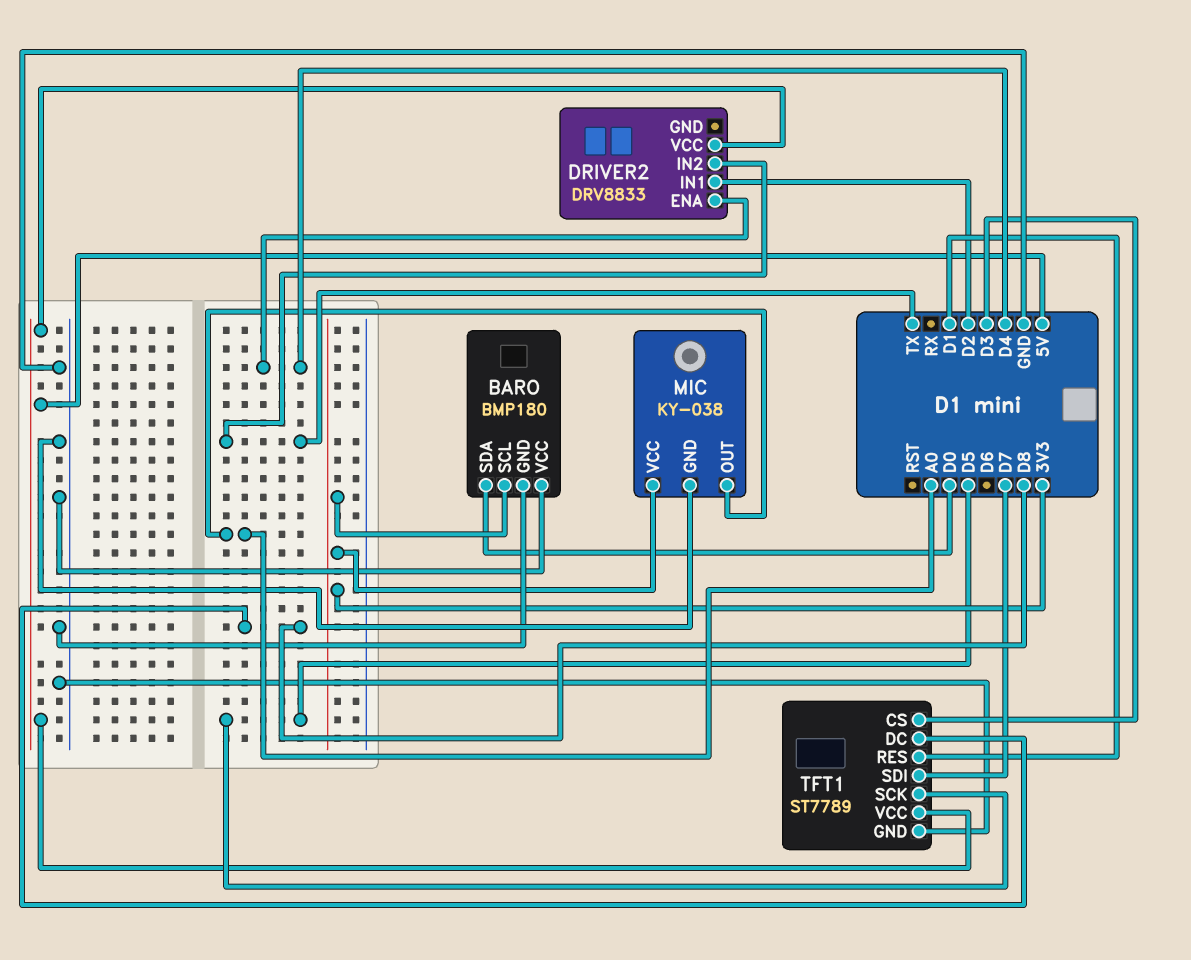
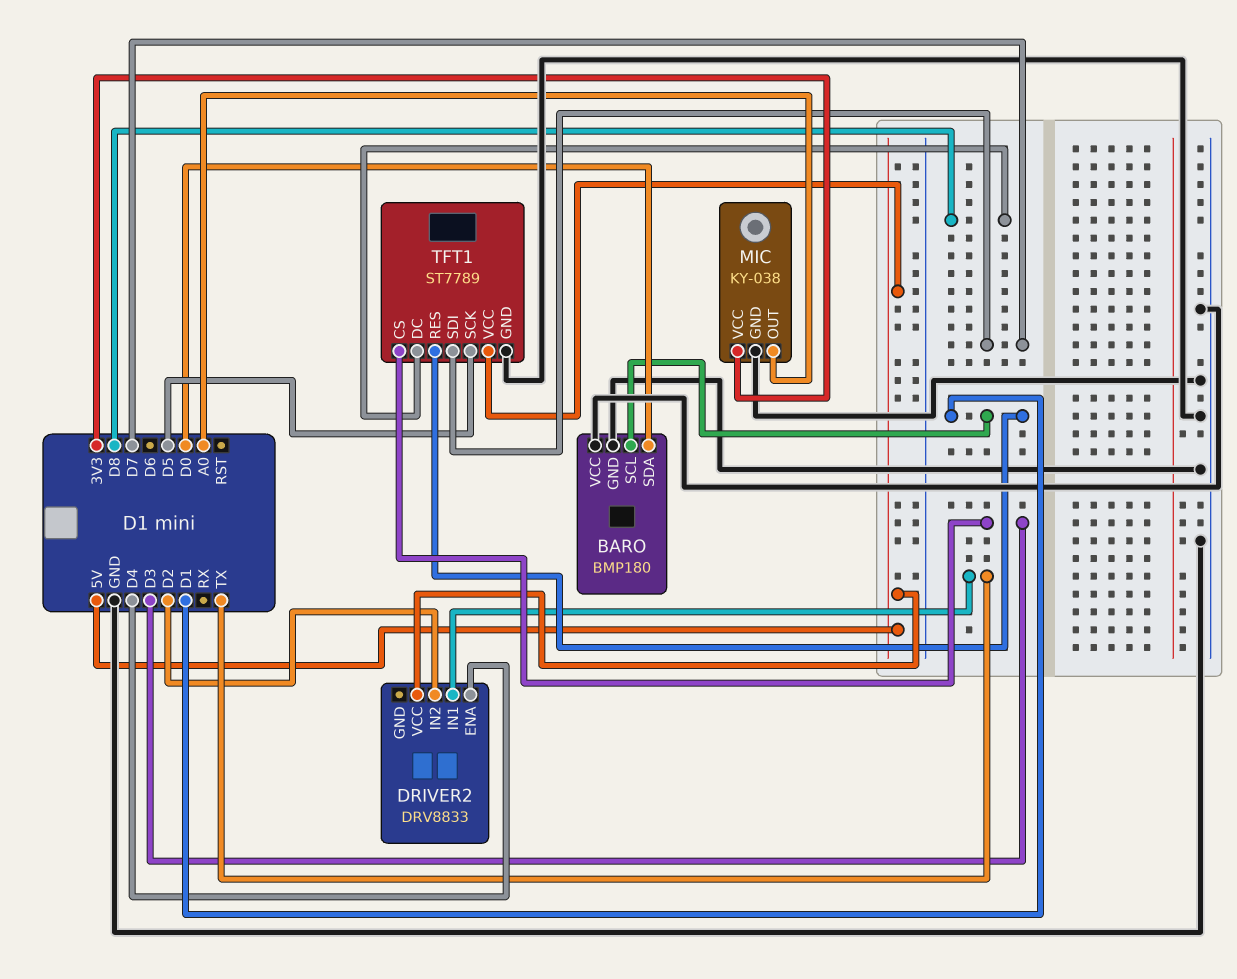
BARO pin SCL: 3V3 -> D1
DRIVER2 pin IN1: D2 -> TX
DRIVER2 pin IN2: TX -> D2

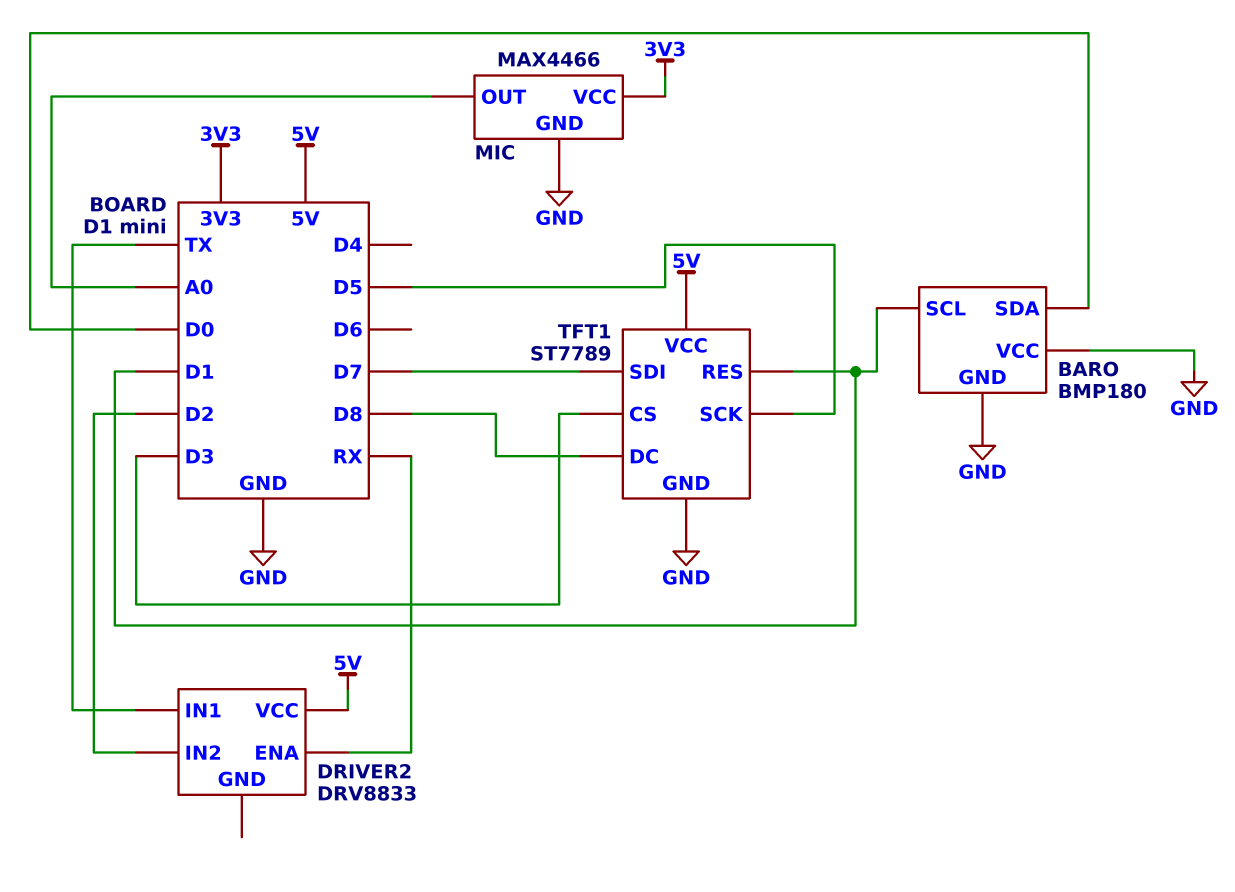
DRIVER2 pin ENA: D4 -> RX
MIC: KY-038 -> MAX4466

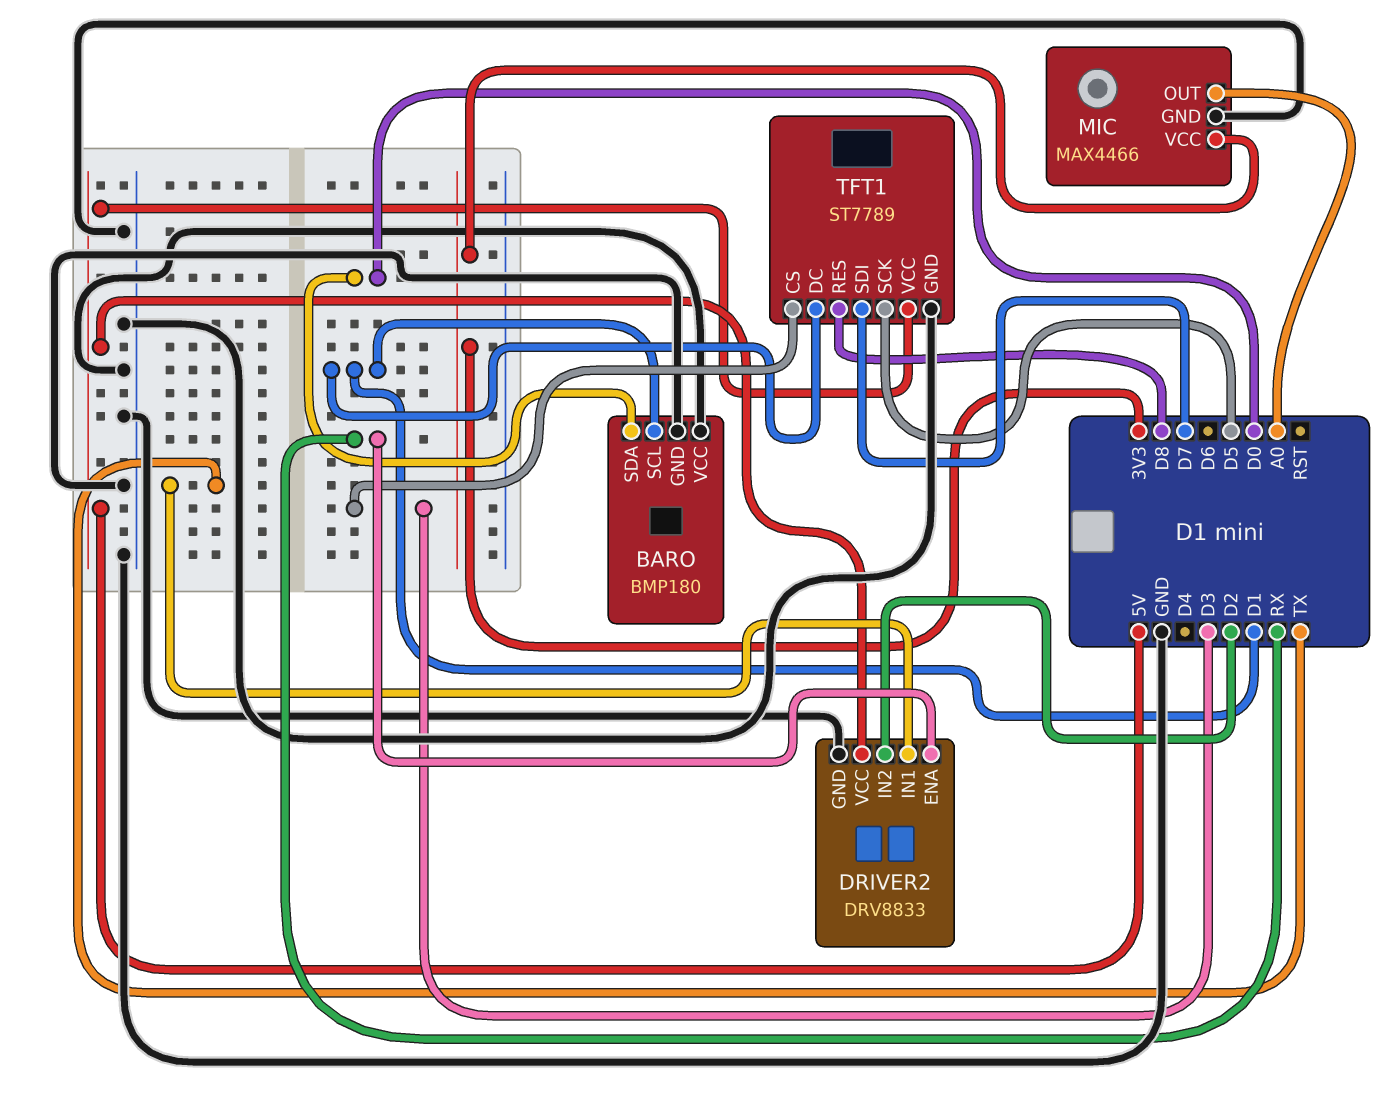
DRIVER2 pin GND: none -> GND
TFT1 pin DC: D8 -> D1
TFT1 pin RES: D1 -> D8

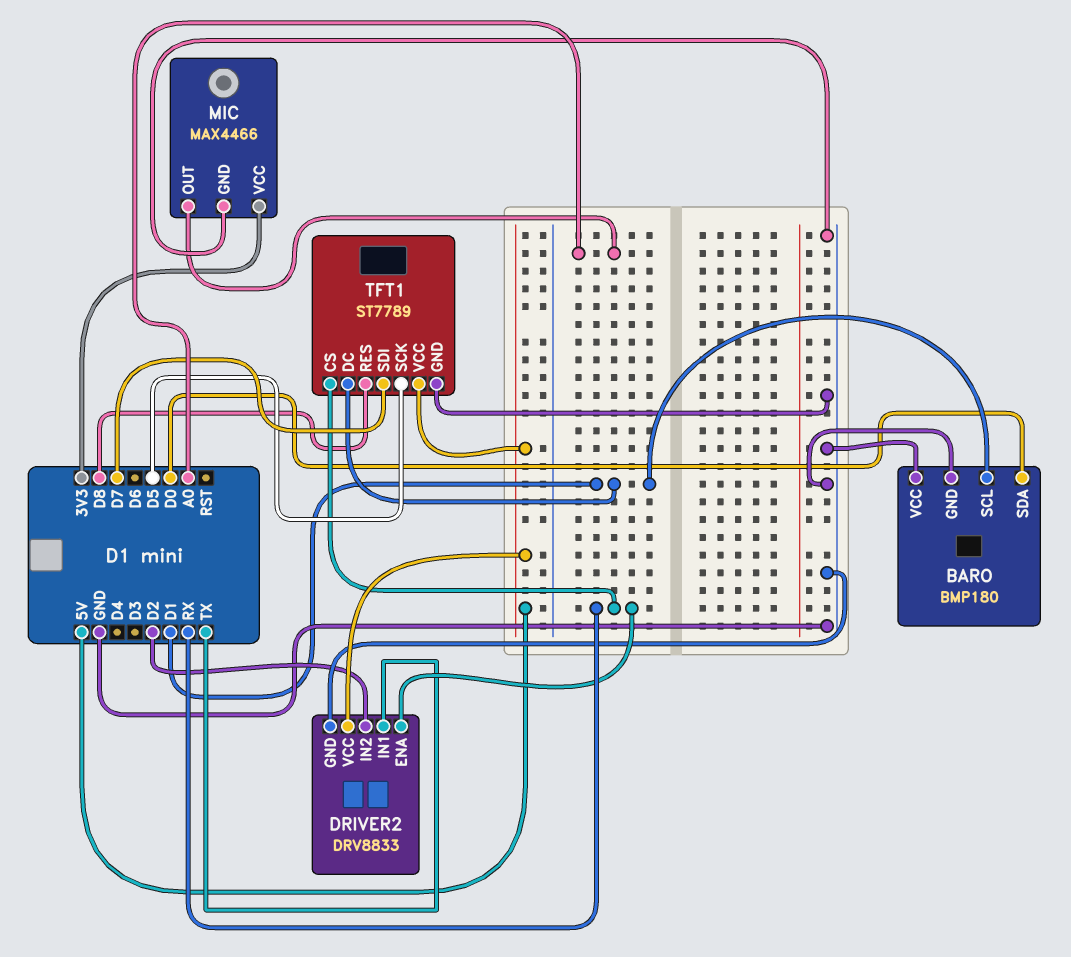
TFT1 pin CS: D3 -> RX

